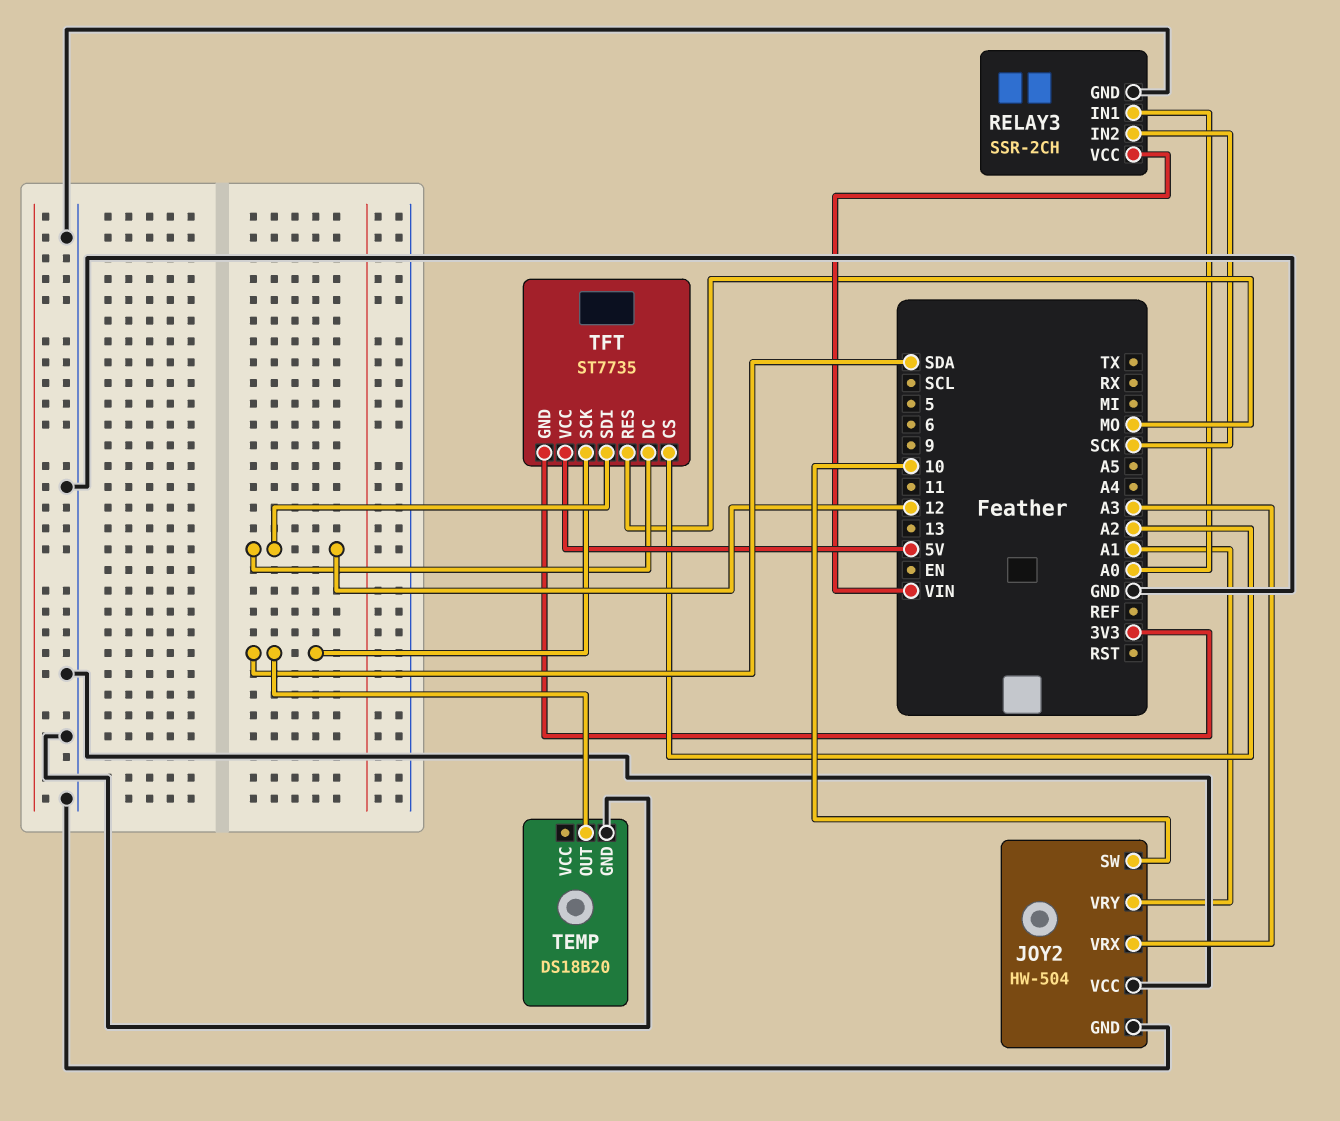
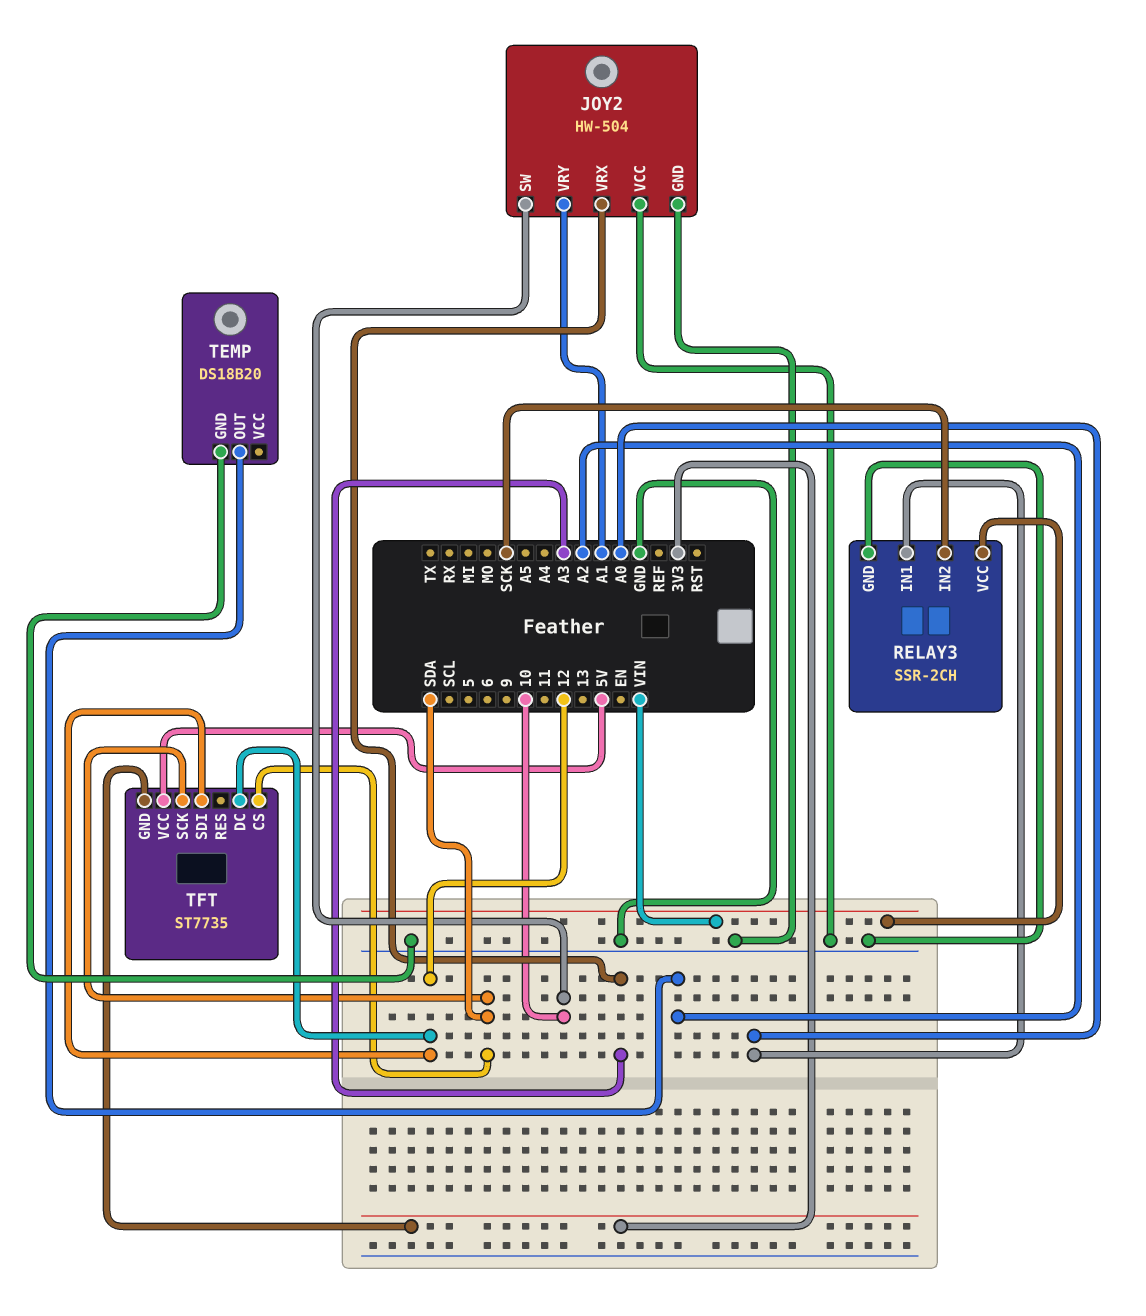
TEMP pin OUT: SDA -> A2
TFT pin CS: A2 -> SDA
TFT pin RES: MO -> none

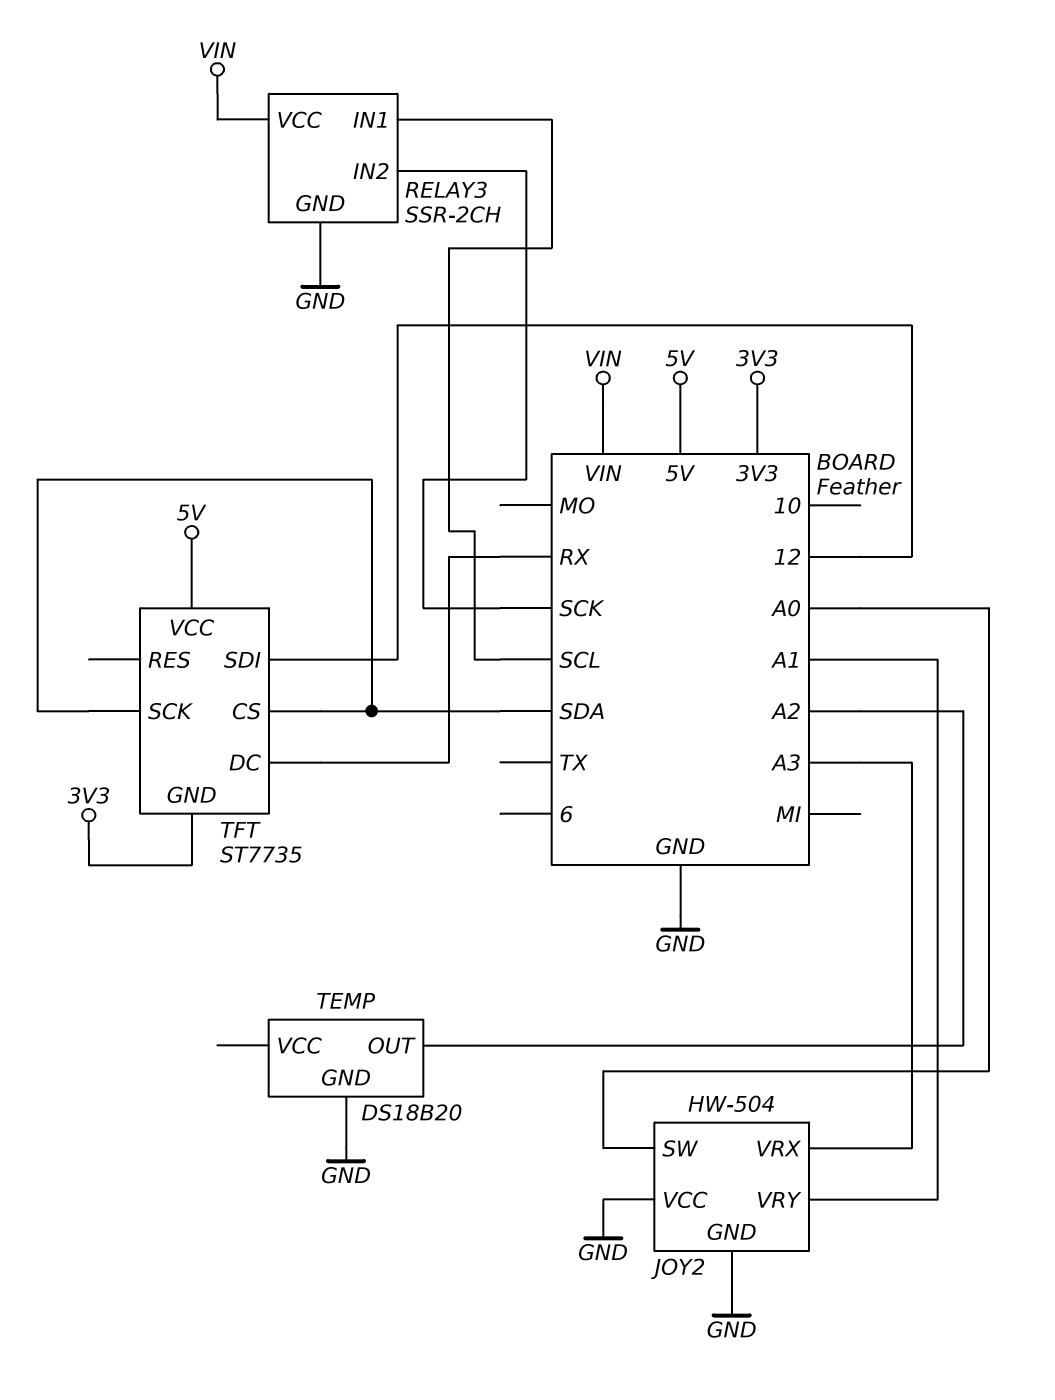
JOY2 pin SW: 10 -> A0
RELAY3 pin IN1: A0 -> SCL
TFT pin DC: 12 -> RX

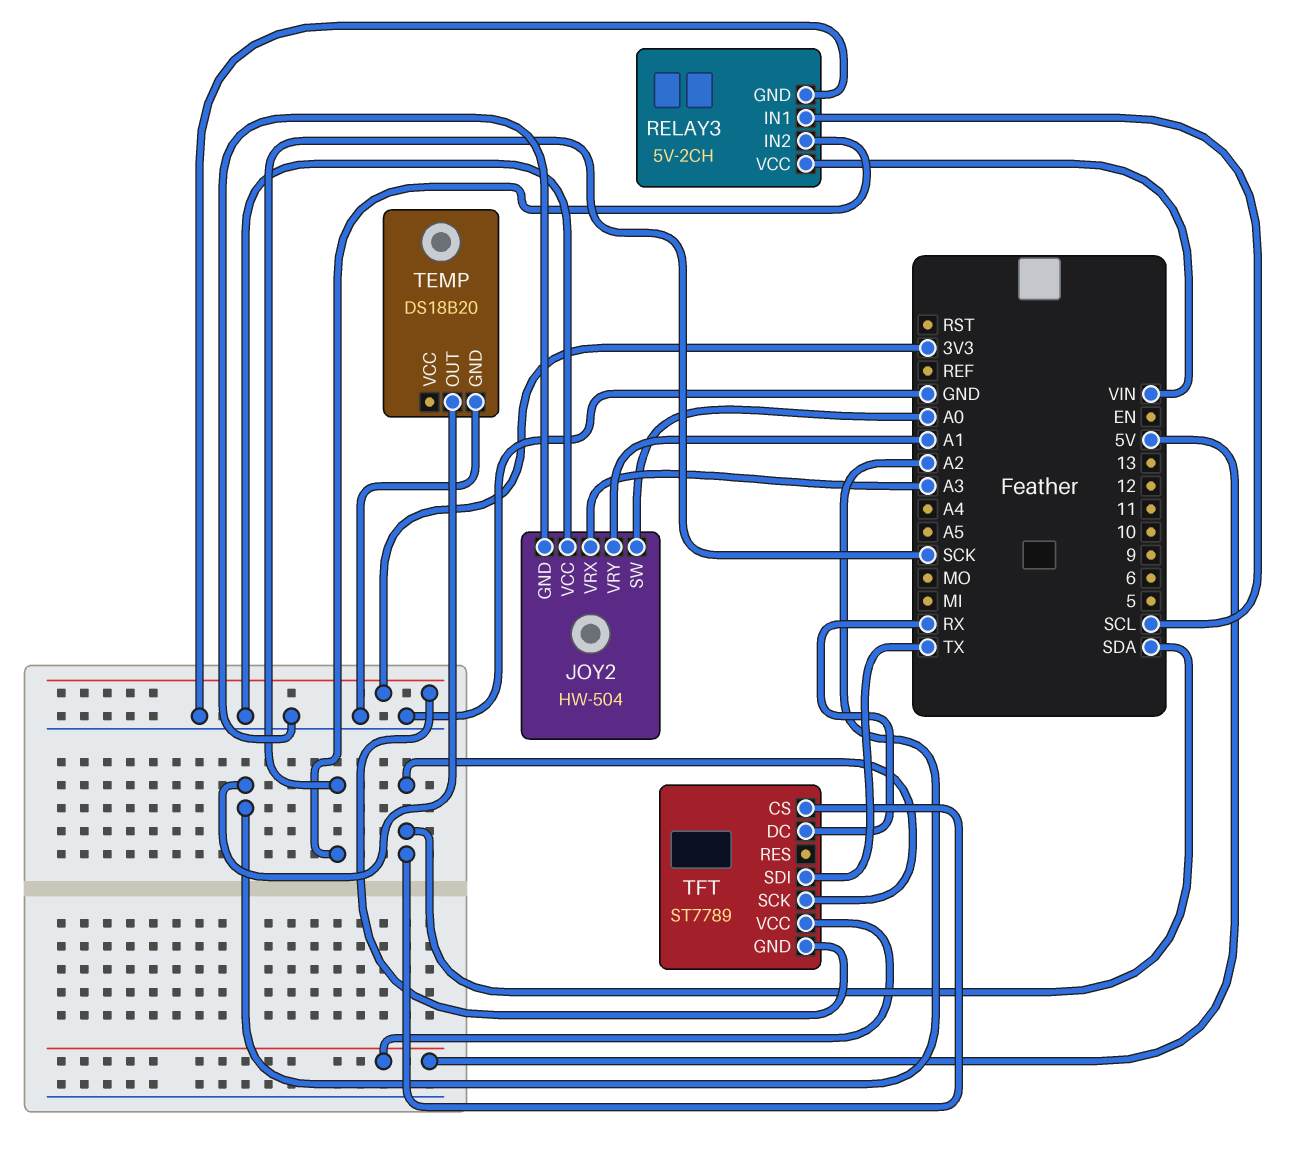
RELAY3: SSR-2CH -> 5V-2CH
TFT: ST7735 -> ST7789
TFT pin SDI: 12 -> TX

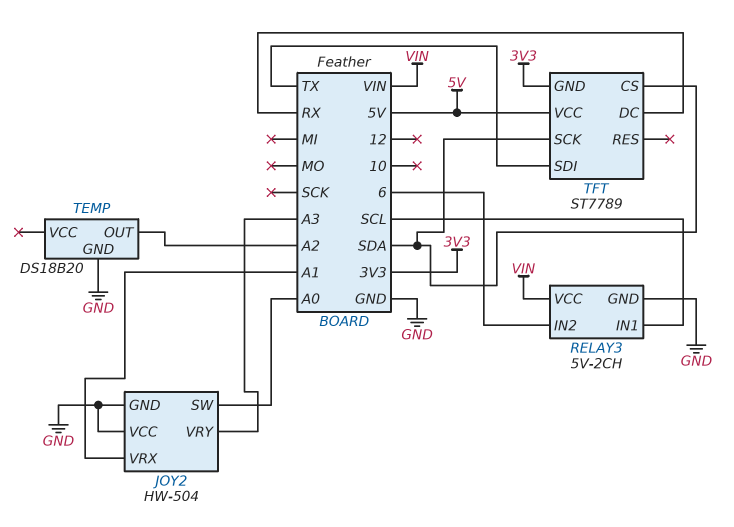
JOY2 pin VRX: A3 -> A1
JOY2 pin VRY: A1 -> A3
RELAY3 pin IN2: SCK -> 6

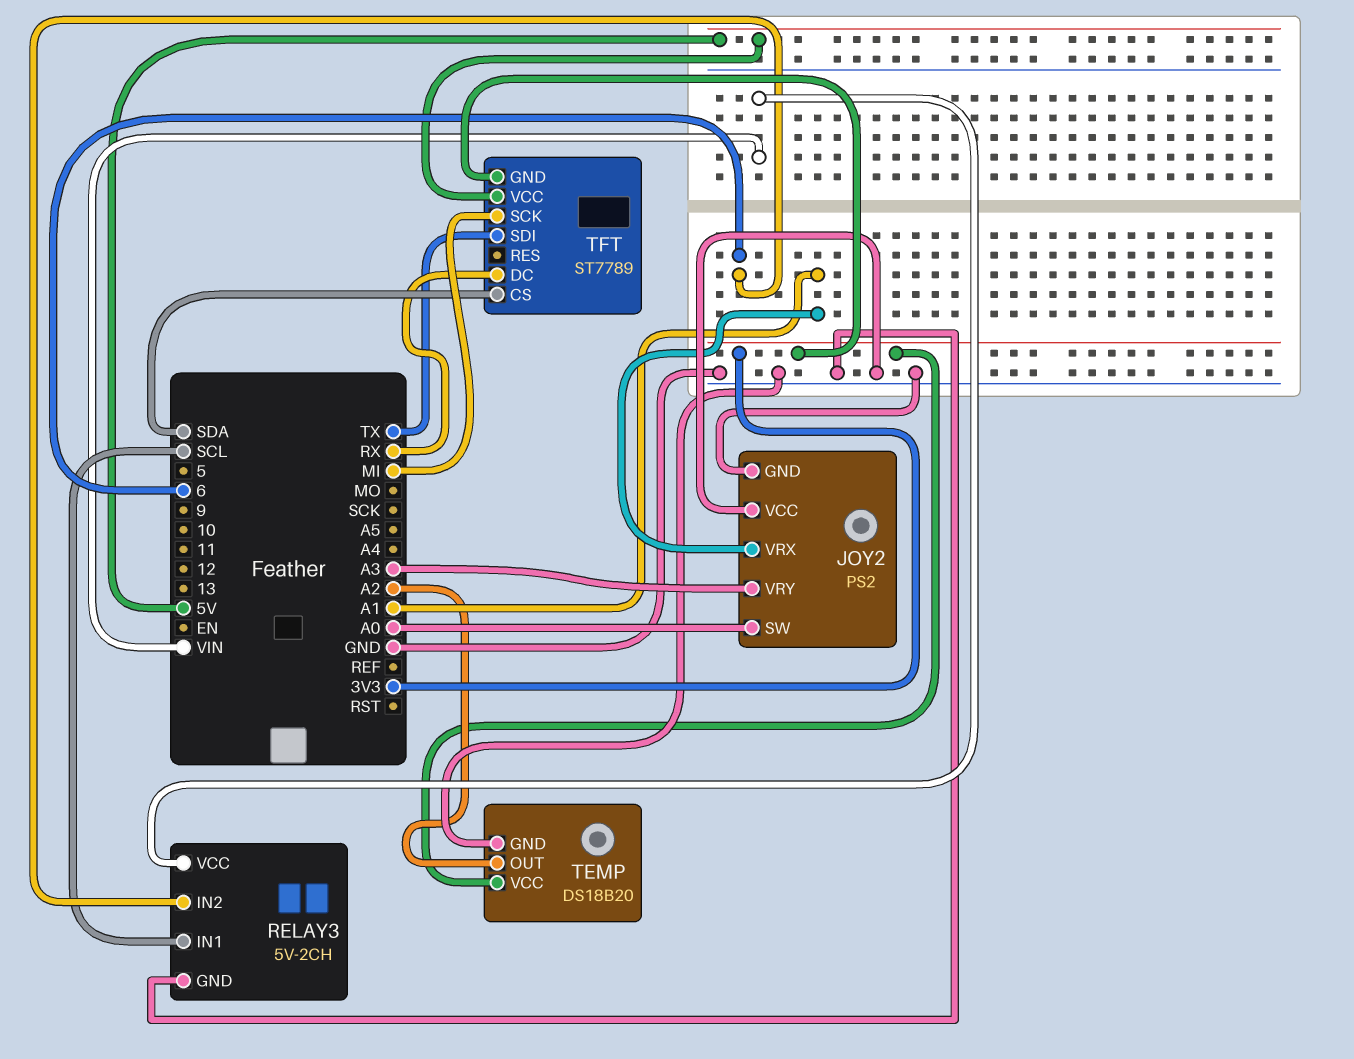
JOY2: HW-504 -> PS2
TEMP pin VCC: none -> 3V3
TFT pin SCK: SDA -> MI

